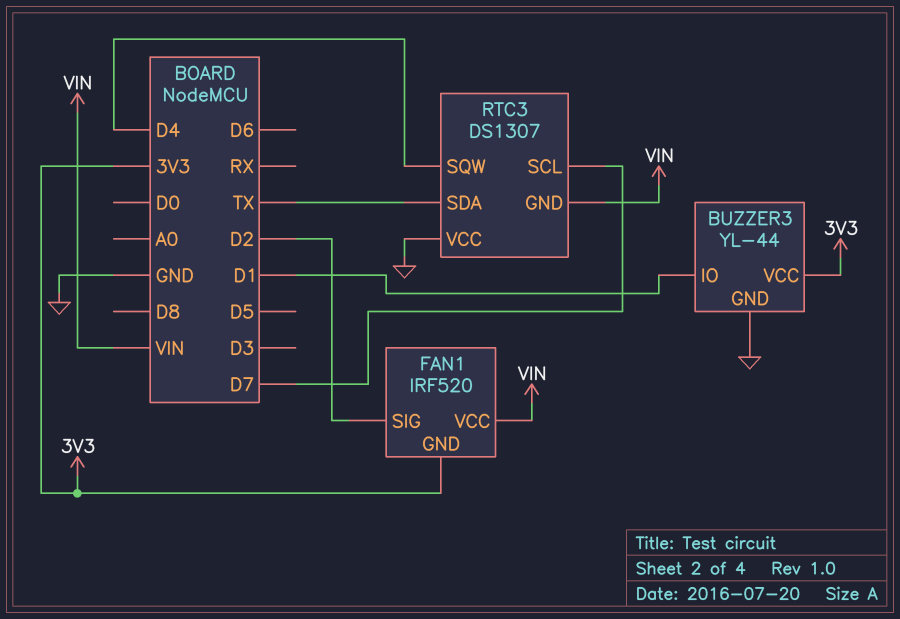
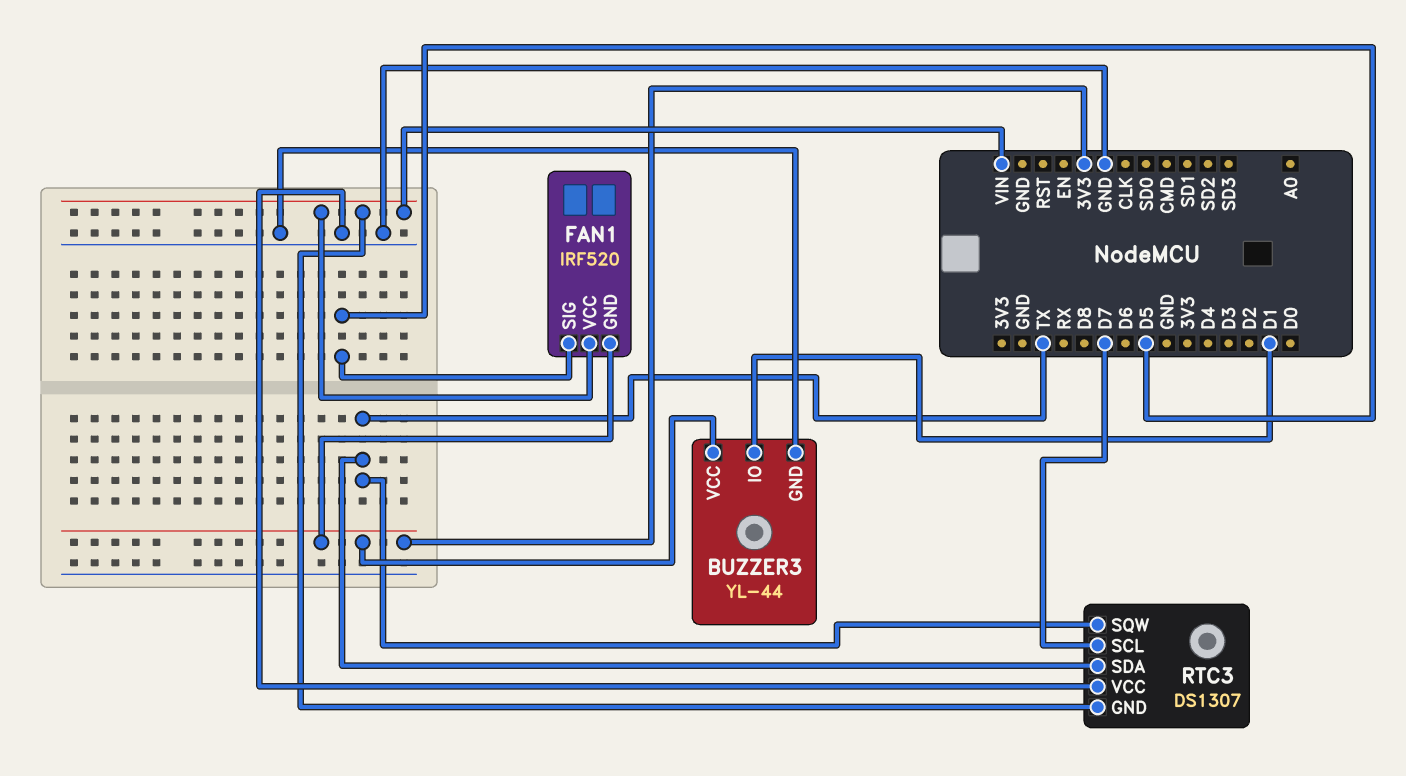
FAN1 pin SIG: D2 -> D5
RTC3 pin SQW: D4 -> TX

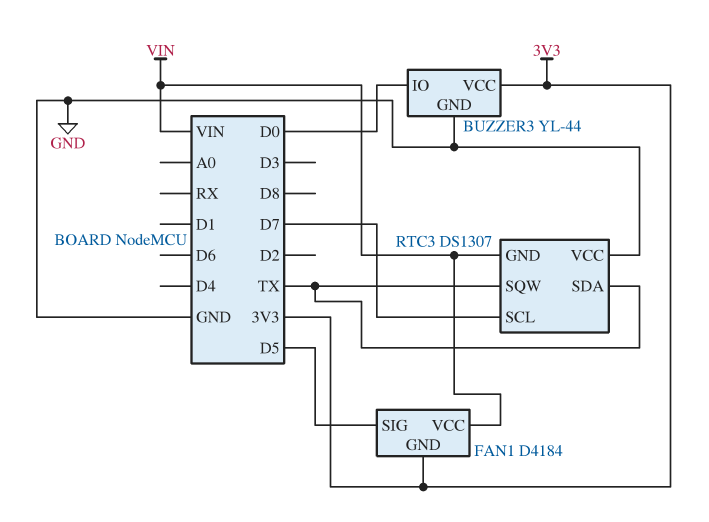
BUZZER3 pin IO: D1 -> D0
FAN1: IRF520 -> D4184

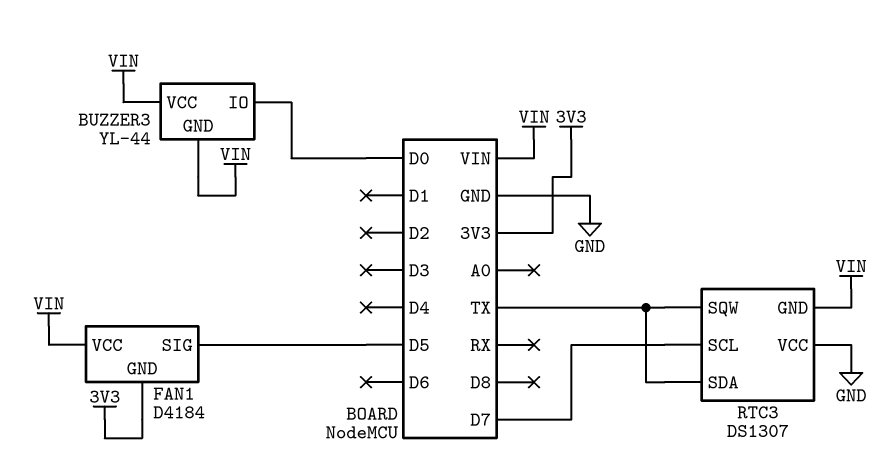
BUZZER3 pin GND: GND -> VIN
BUZZER3 pin VCC: 3V3 -> VIN

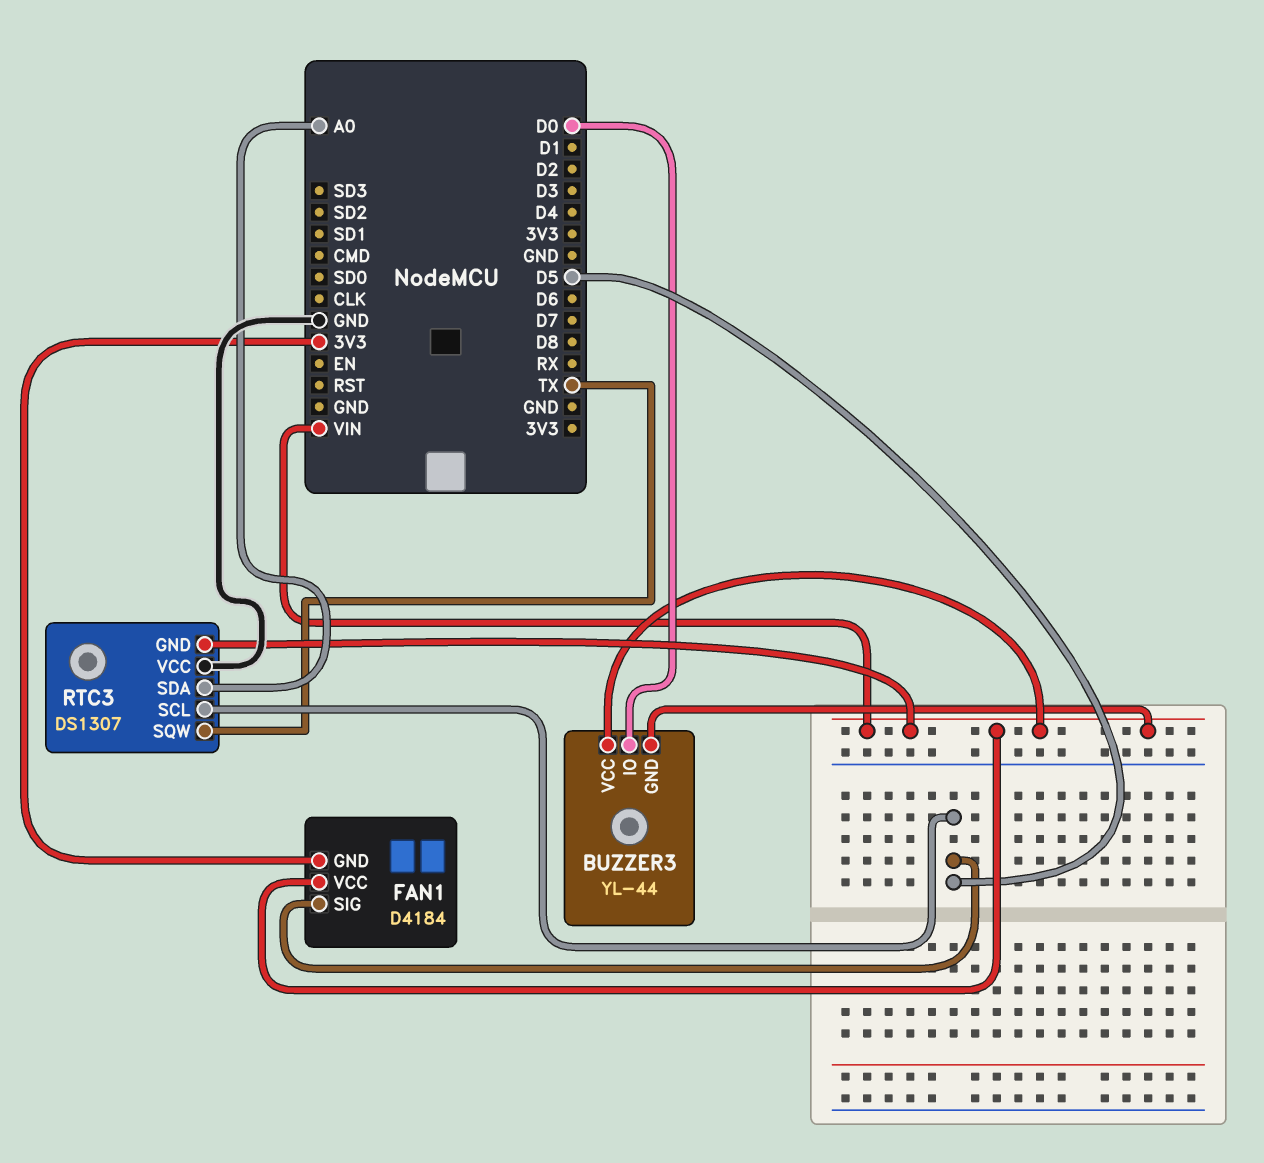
RTC3 pin SCL: D7 -> D5
RTC3 pin SDA: TX -> A0

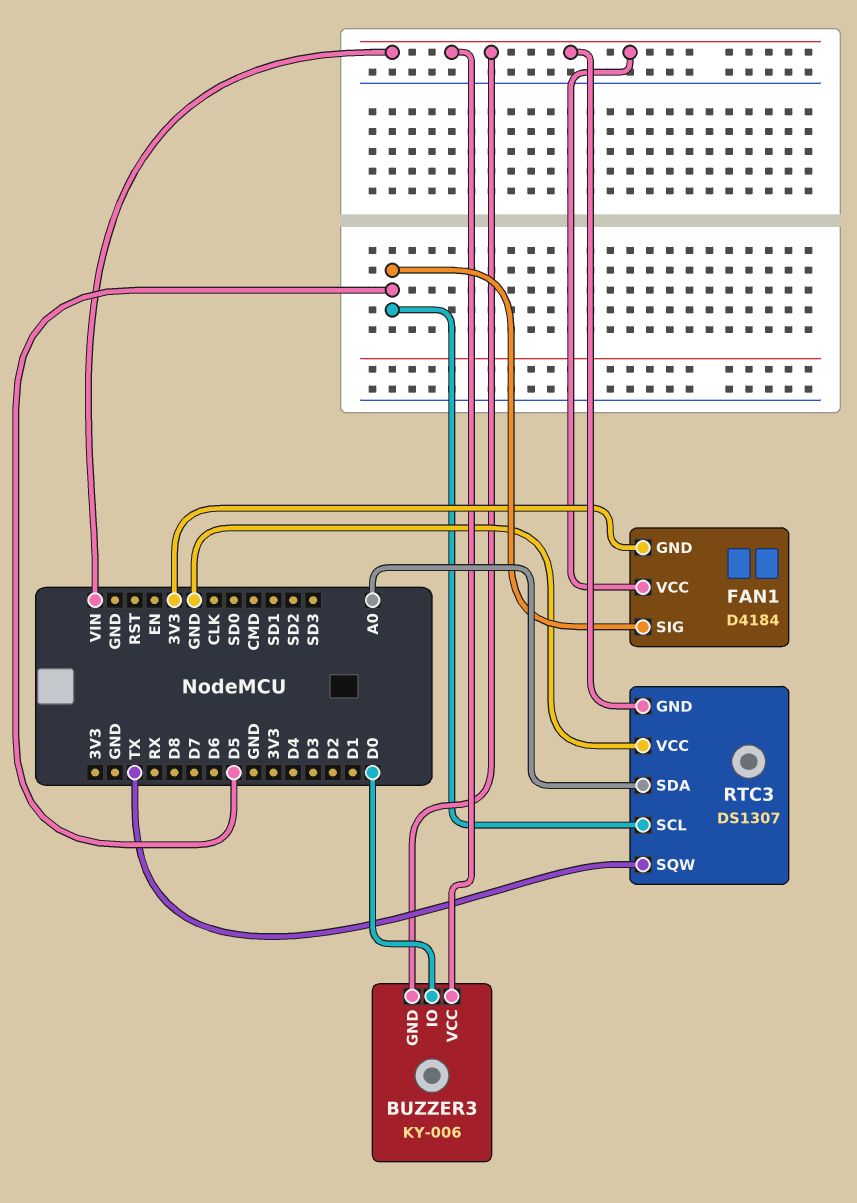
BUZZER3: YL-44 -> KY-006

